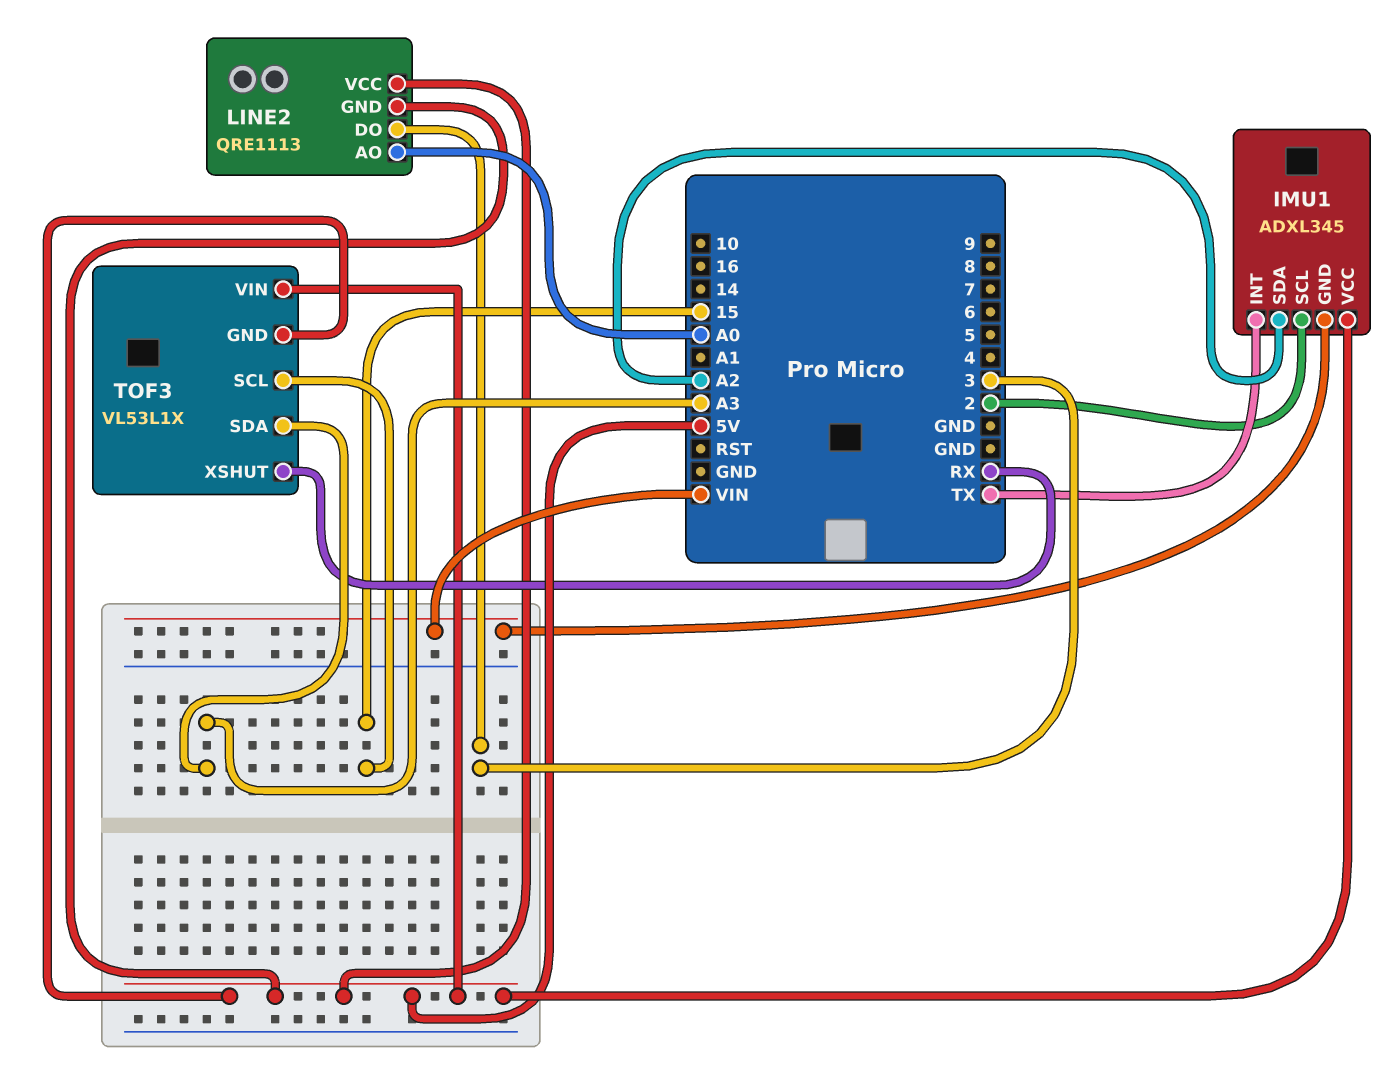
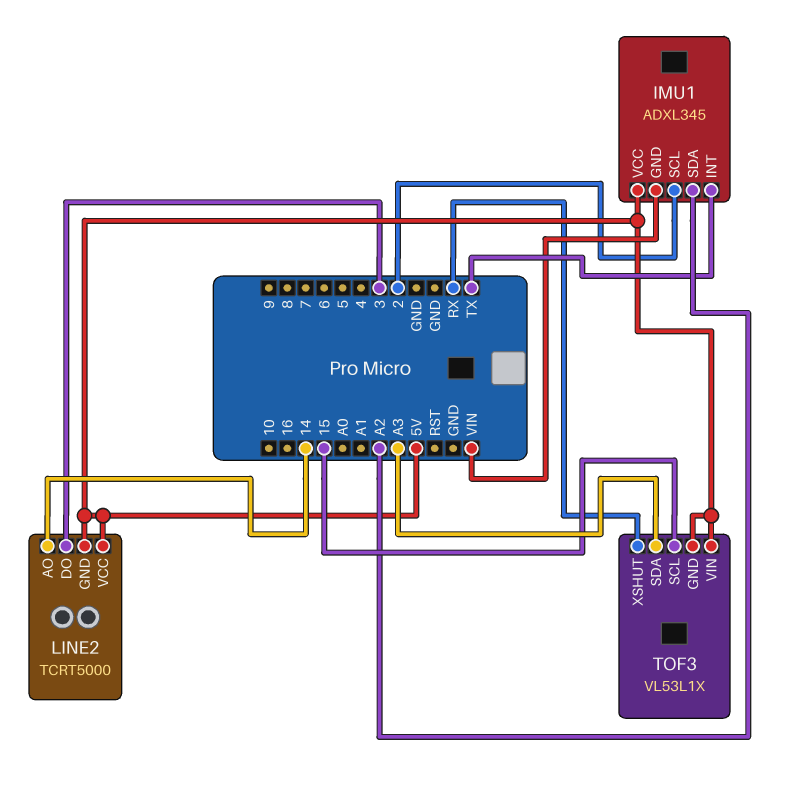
LINE2: QRE1113 -> TCRT5000
LINE2 pin AO: A0 -> 14

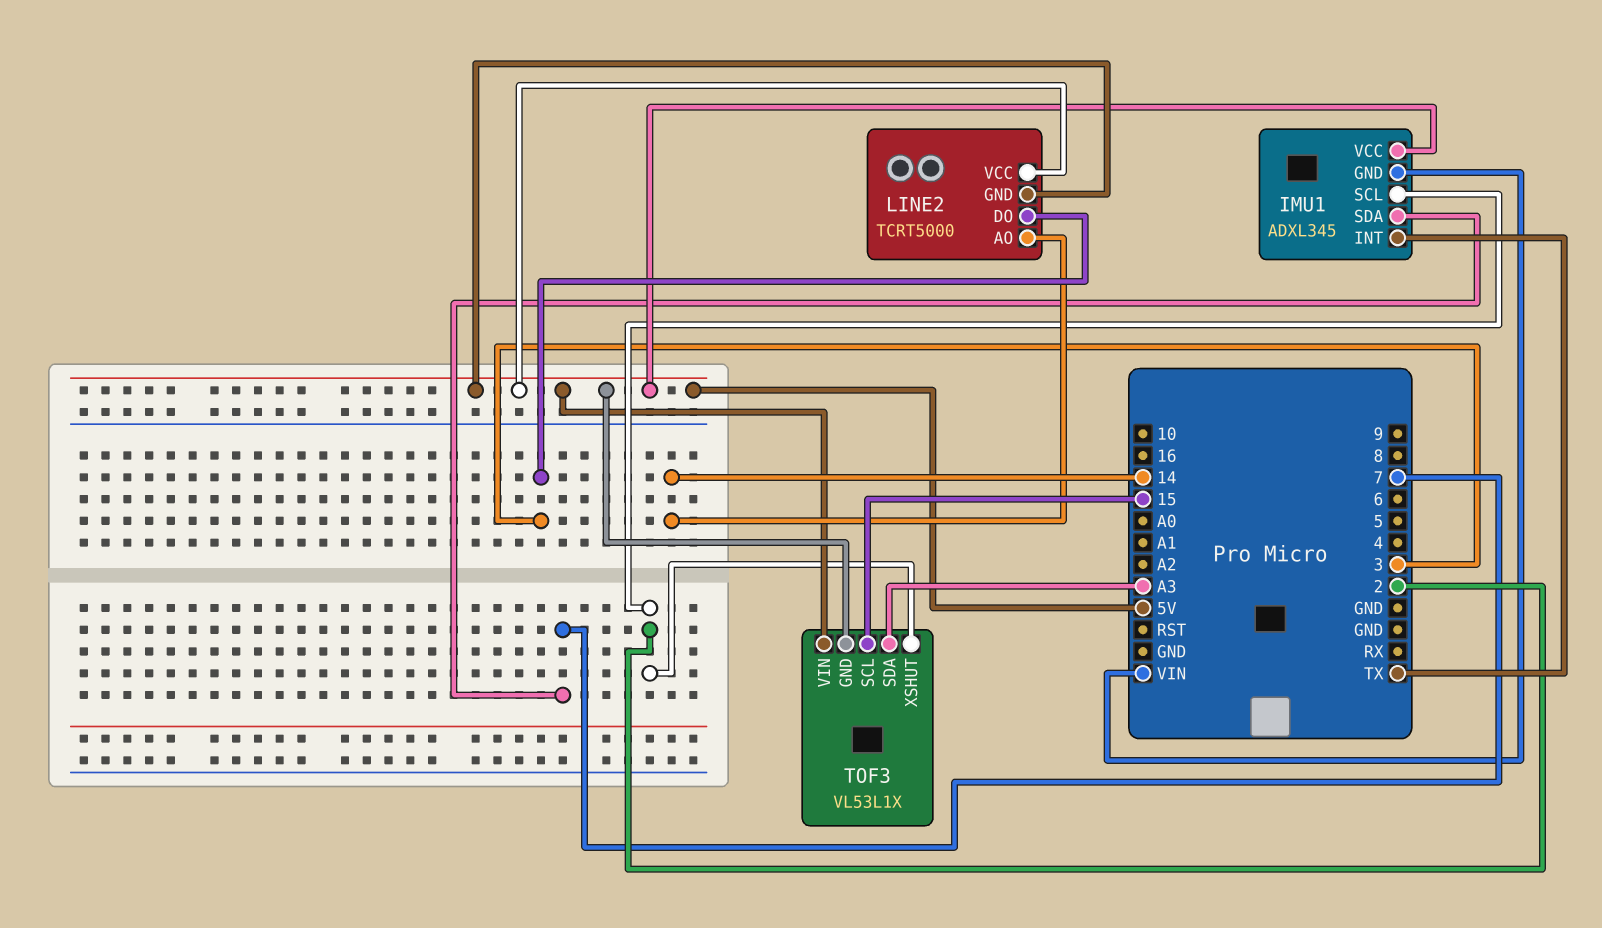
IMU1 pin SDA: A2 -> 7
TOF3 pin XSHUT: RX -> 2

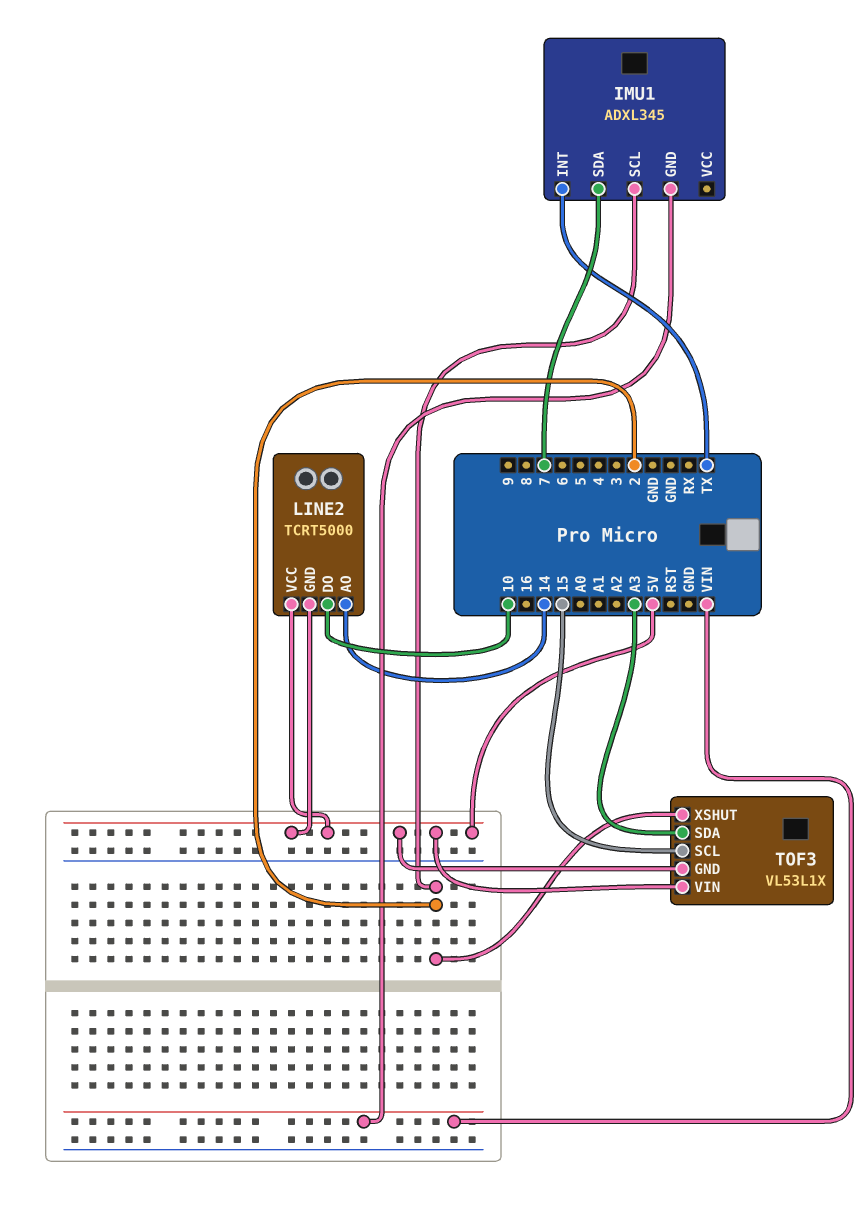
IMU1 pin VCC: 5V -> none
LINE2 pin DO: 3 -> 10

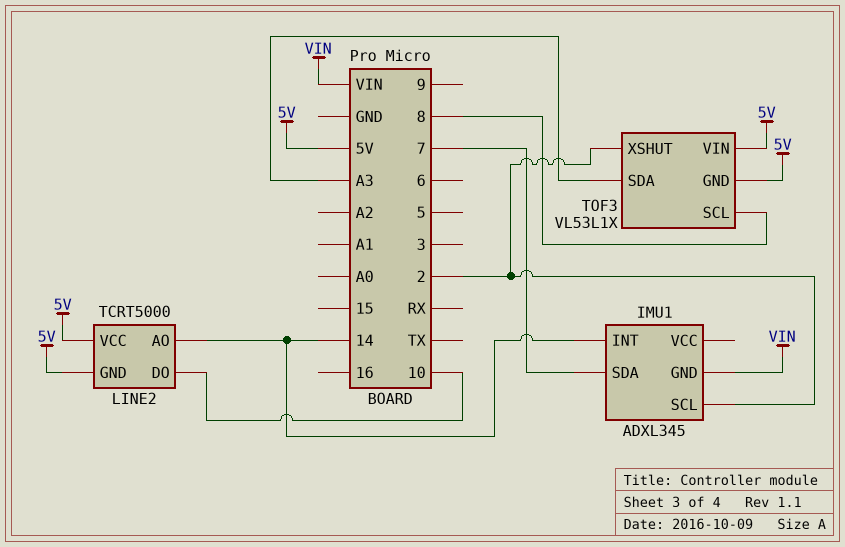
IMU1 pin INT: TX -> 14
TOF3 pin SCL: 15 -> 8

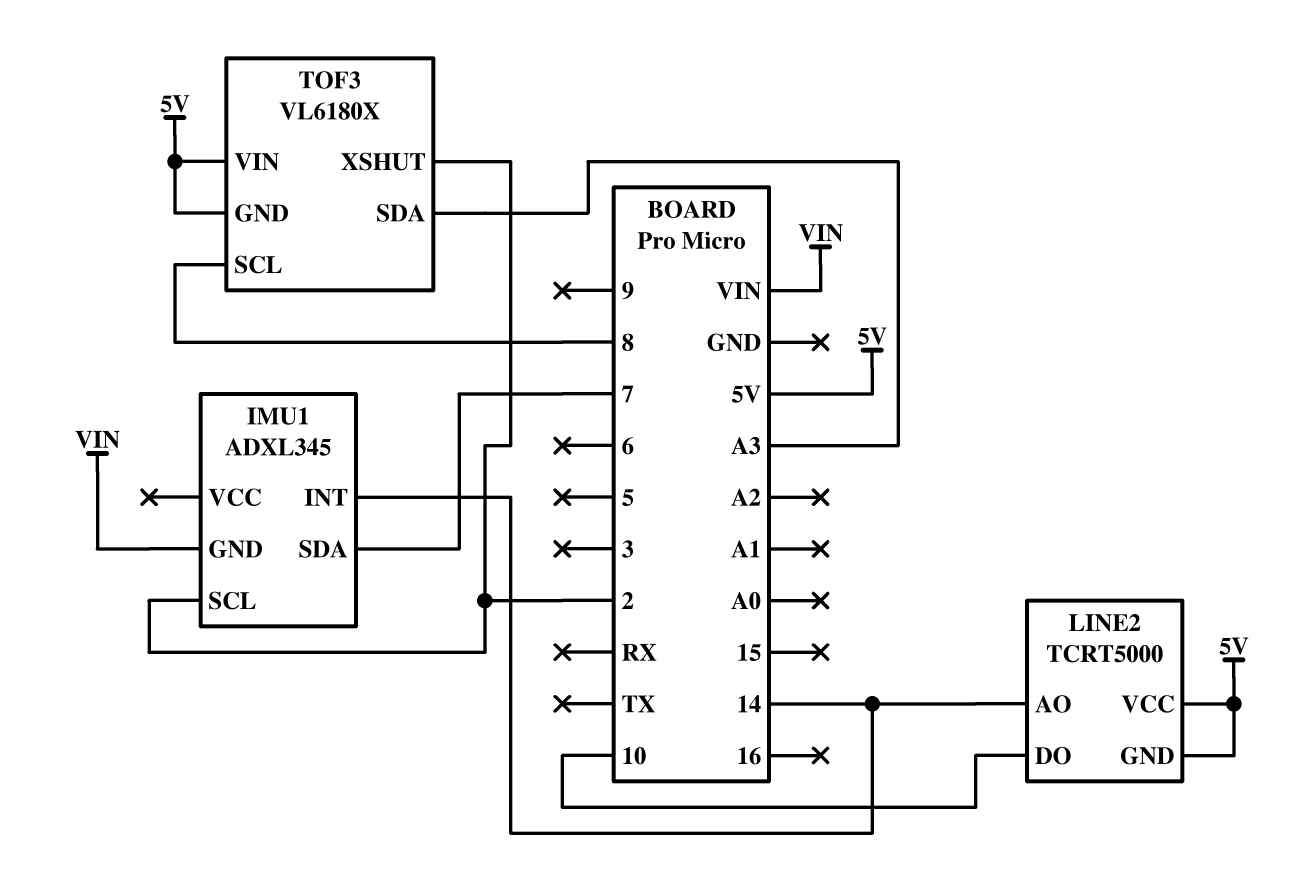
TOF3: VL53L1X -> VL6180X

